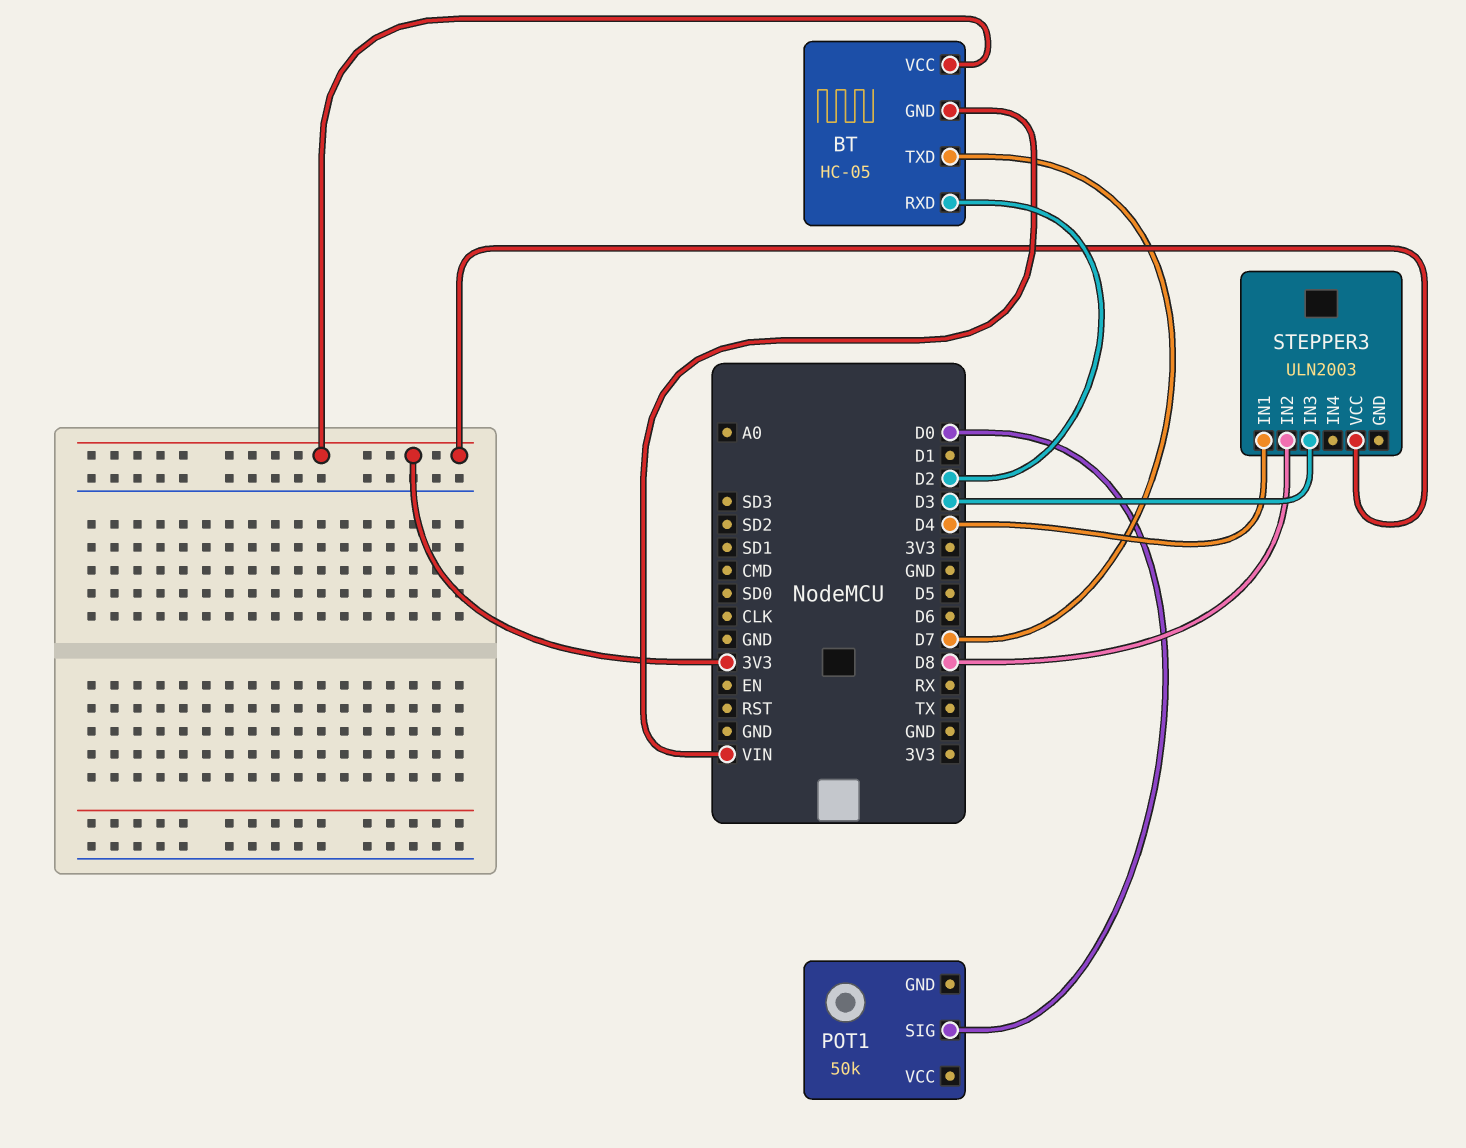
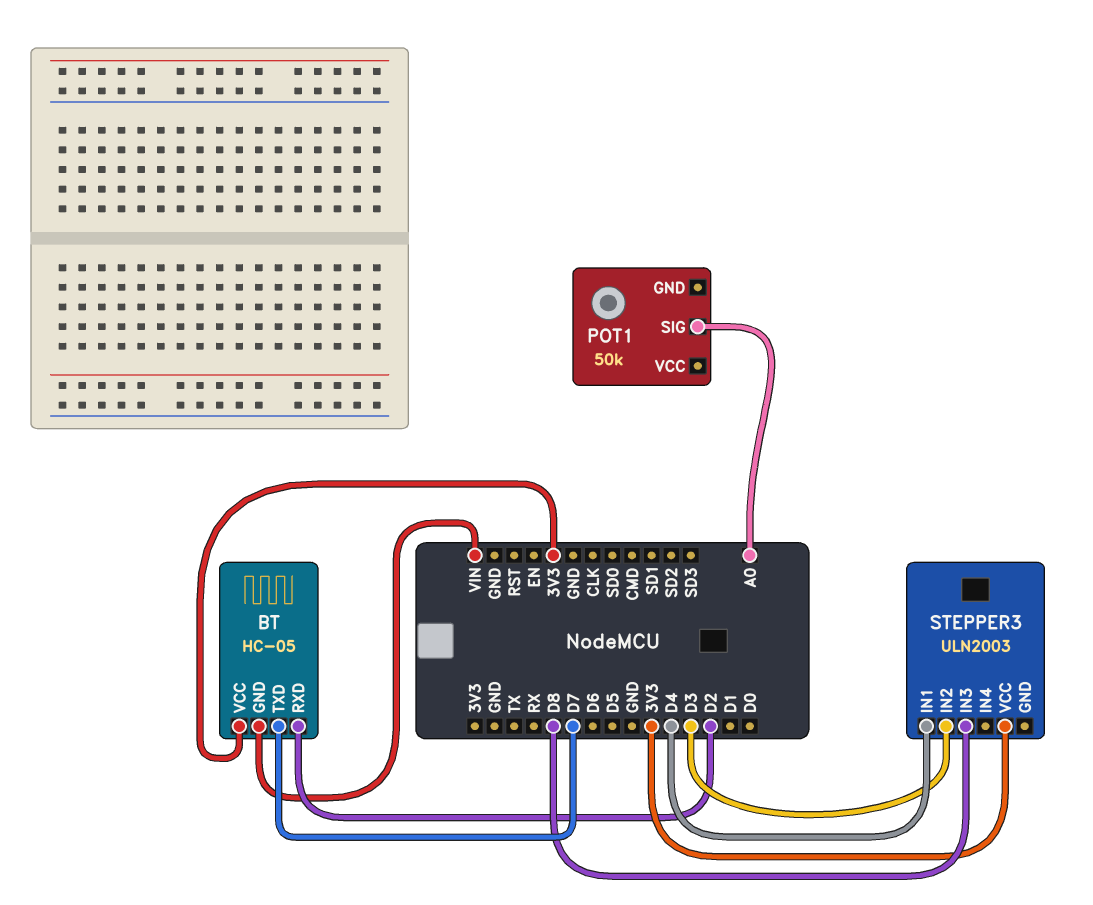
POT1 pin SIG: D0 -> A0
STEPPER3 pin IN2: D8 -> D3
STEPPER3 pin IN3: D3 -> D8

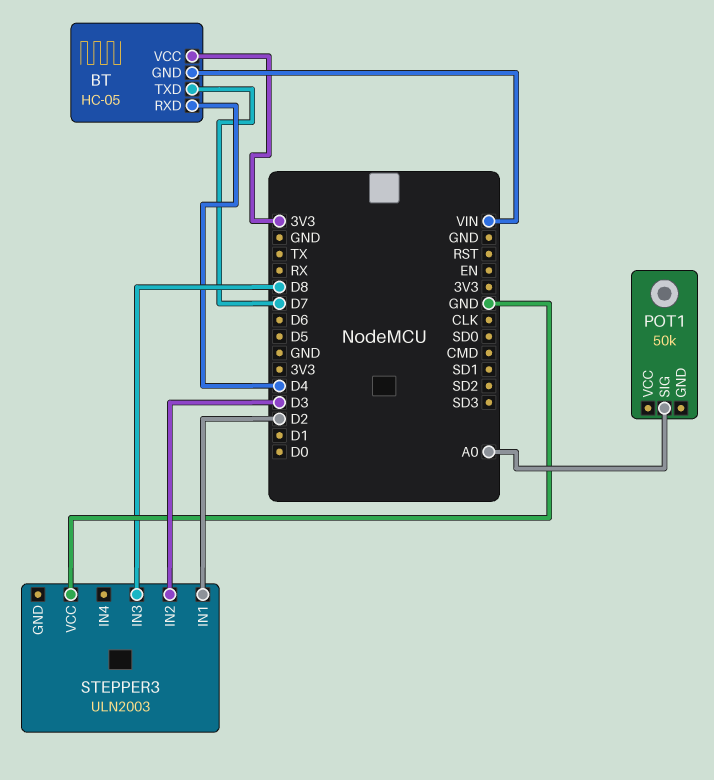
BT pin RXD: D2 -> D4
STEPPER3 pin IN1: D4 -> D2
STEPPER3 pin VCC: 3V3 -> GND

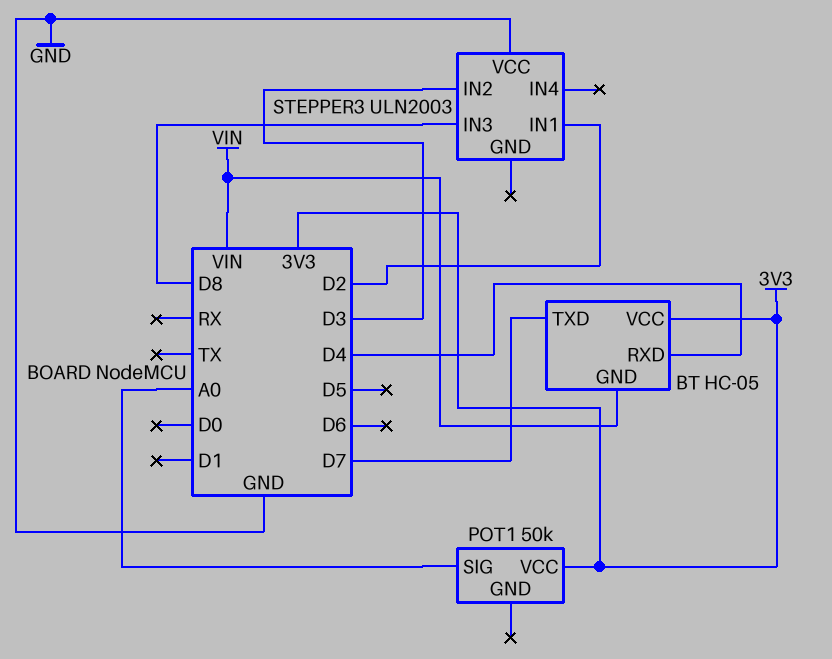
POT1 pin VCC: none -> 3V3

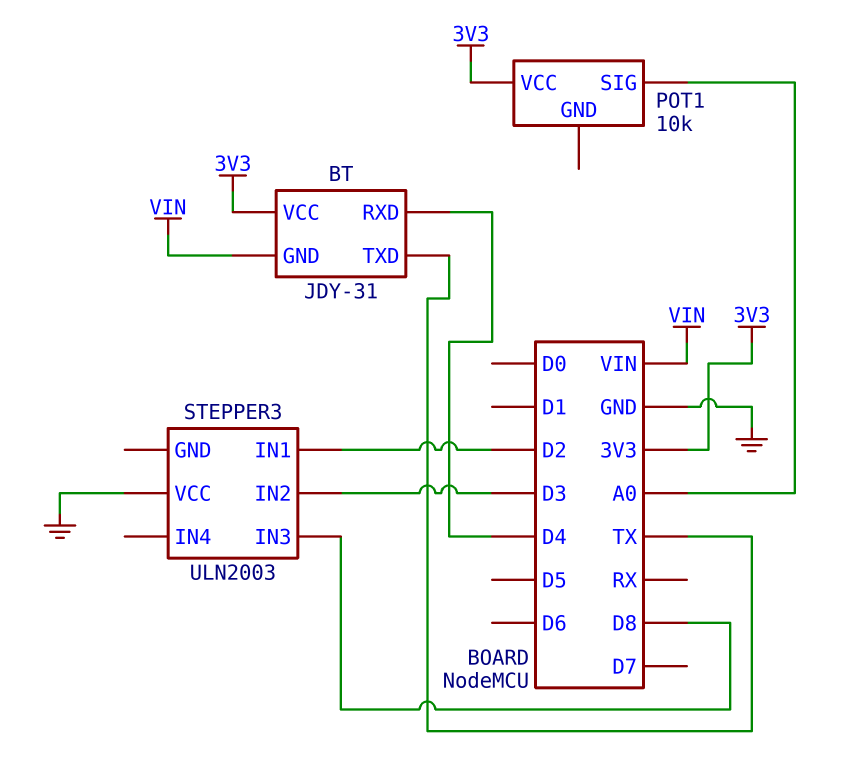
BT: HC-05 -> JDY-31
BT pin TXD: D7 -> TX
POT1: 50k -> 10k

